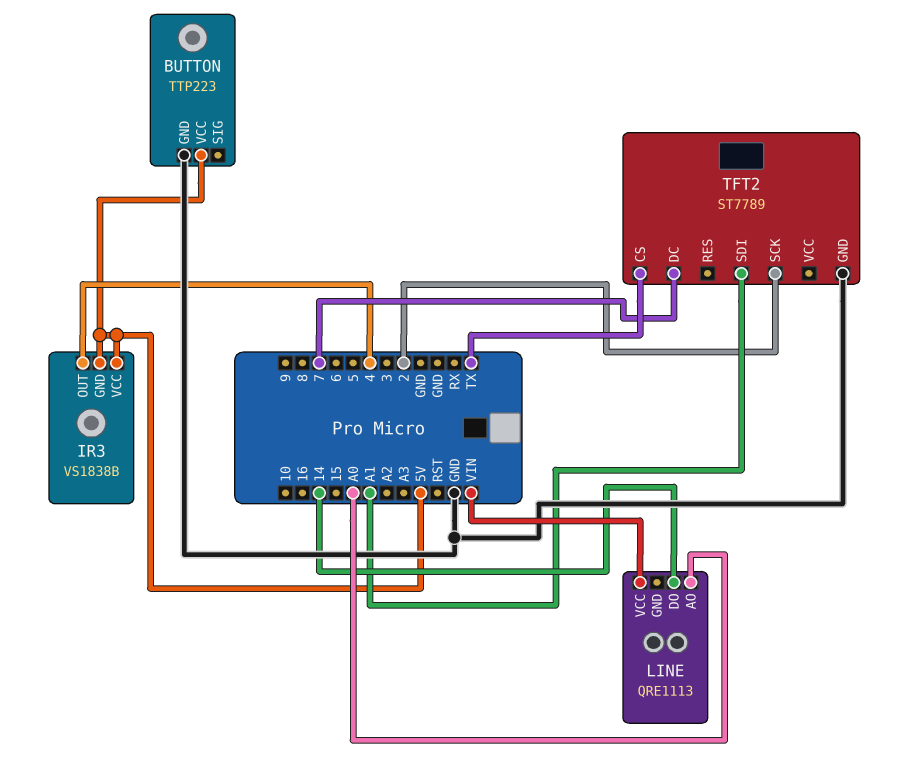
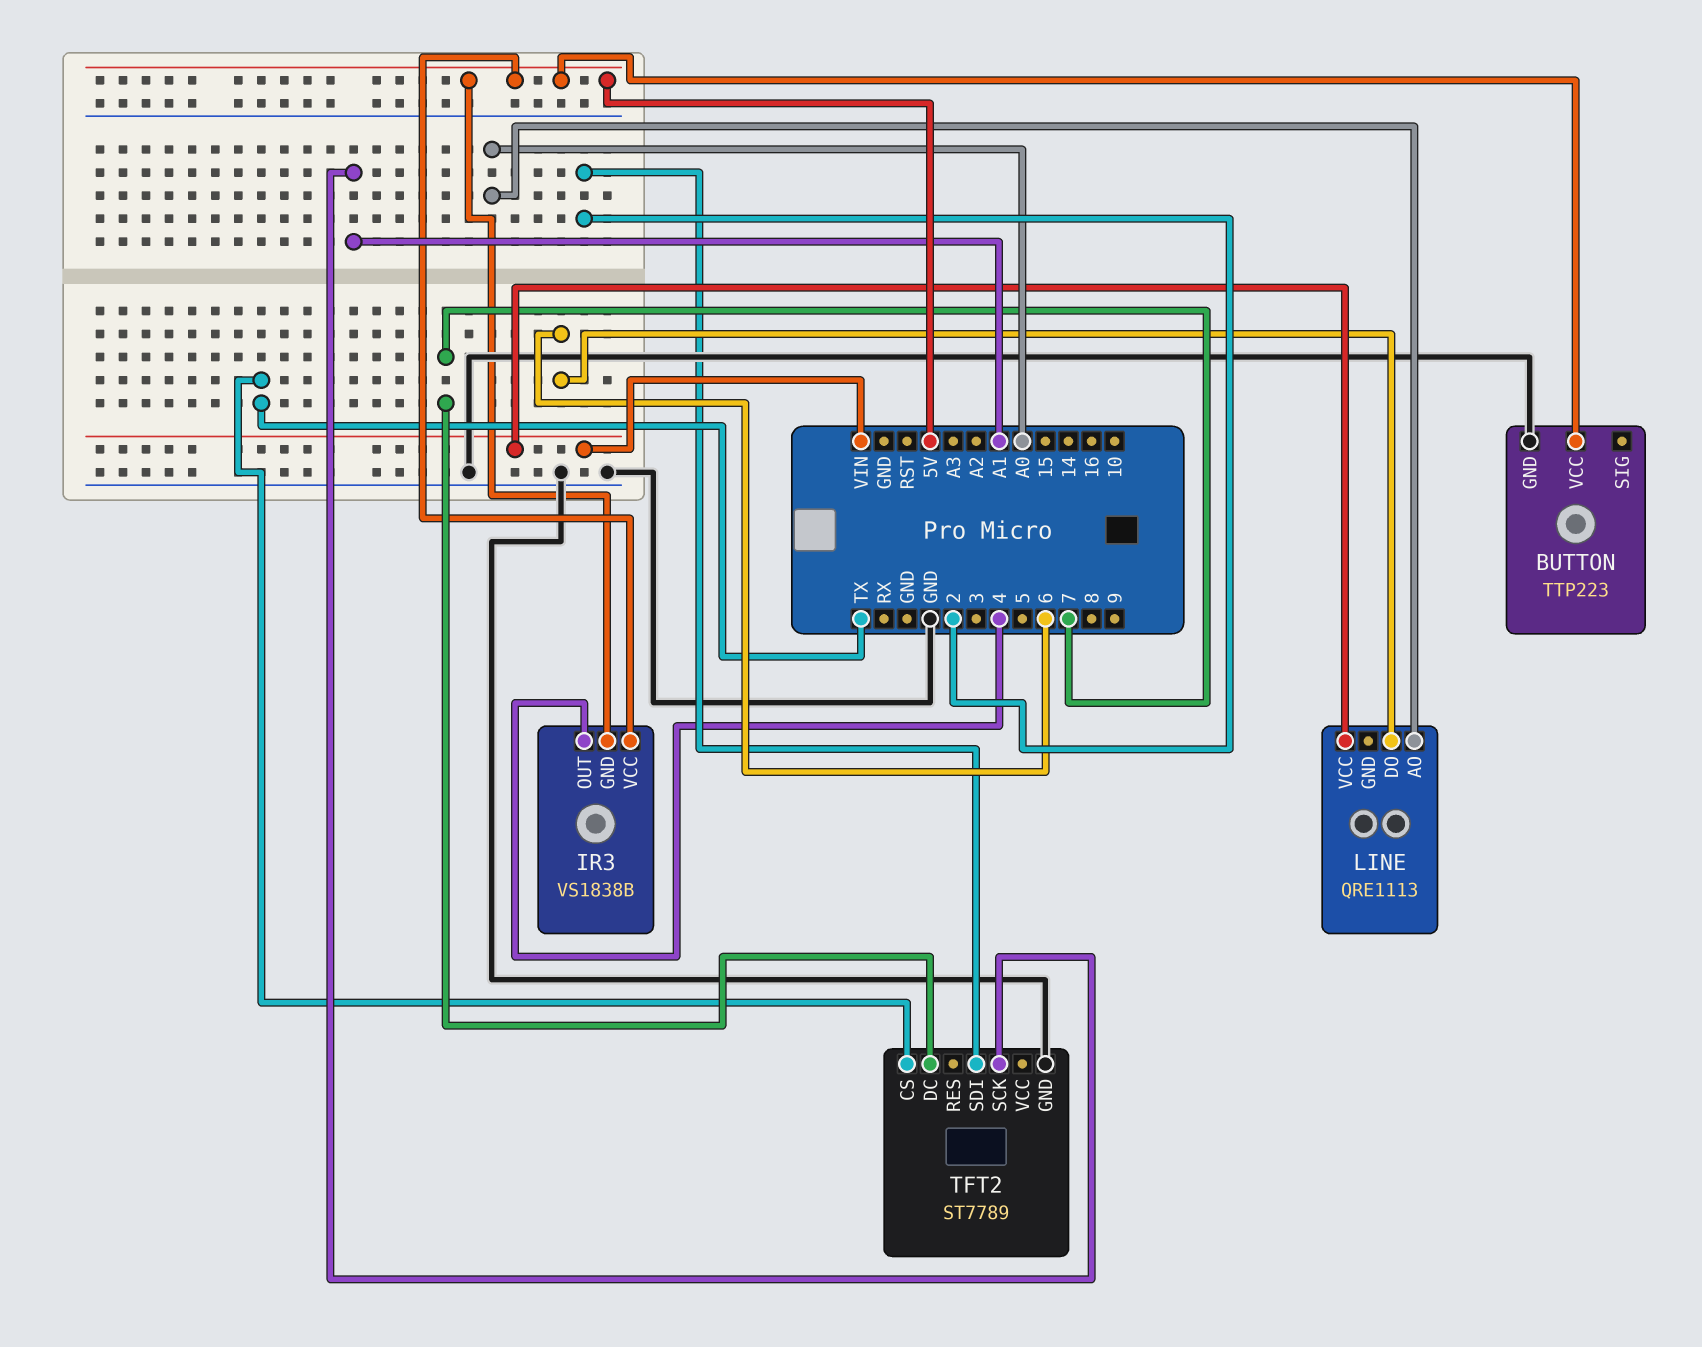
LINE pin DO: 14 -> 6
TFT2 pin SCK: 2 -> A1
TFT2 pin SDI: A1 -> 2

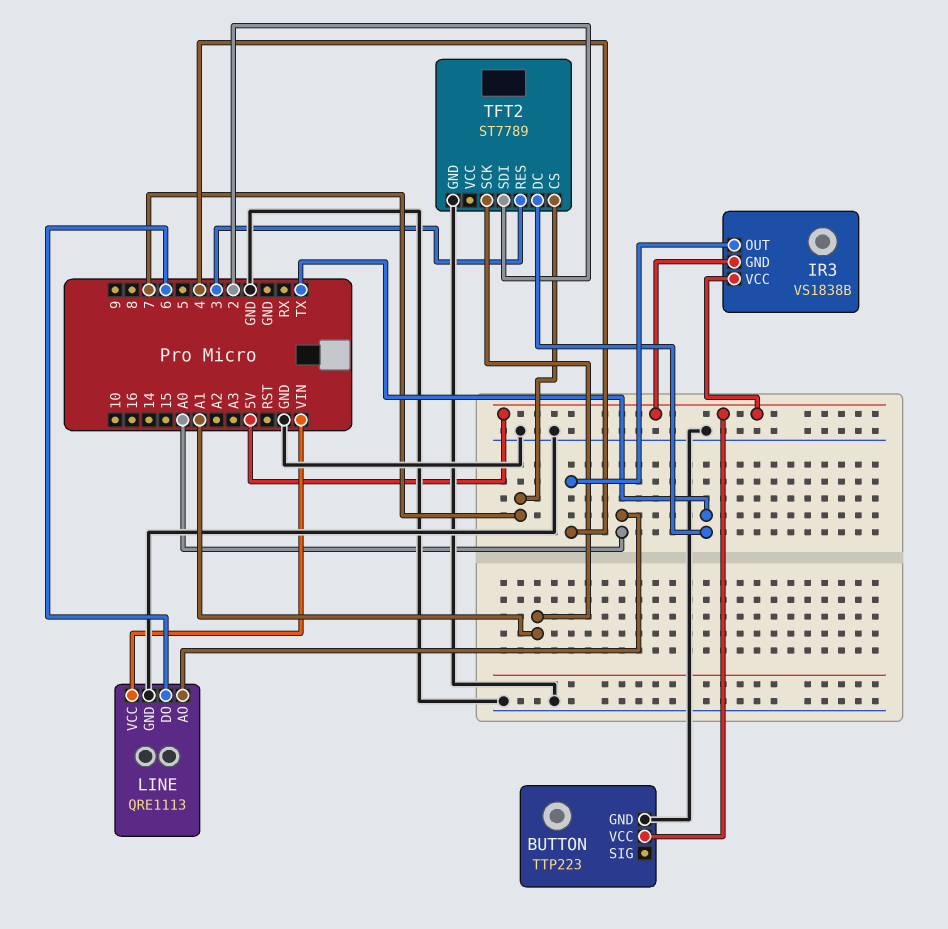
LINE pin GND: none -> GND
TFT2 pin CS: TX -> 7
TFT2 pin DC: 7 -> TX
TFT2 pin RES: none -> 3

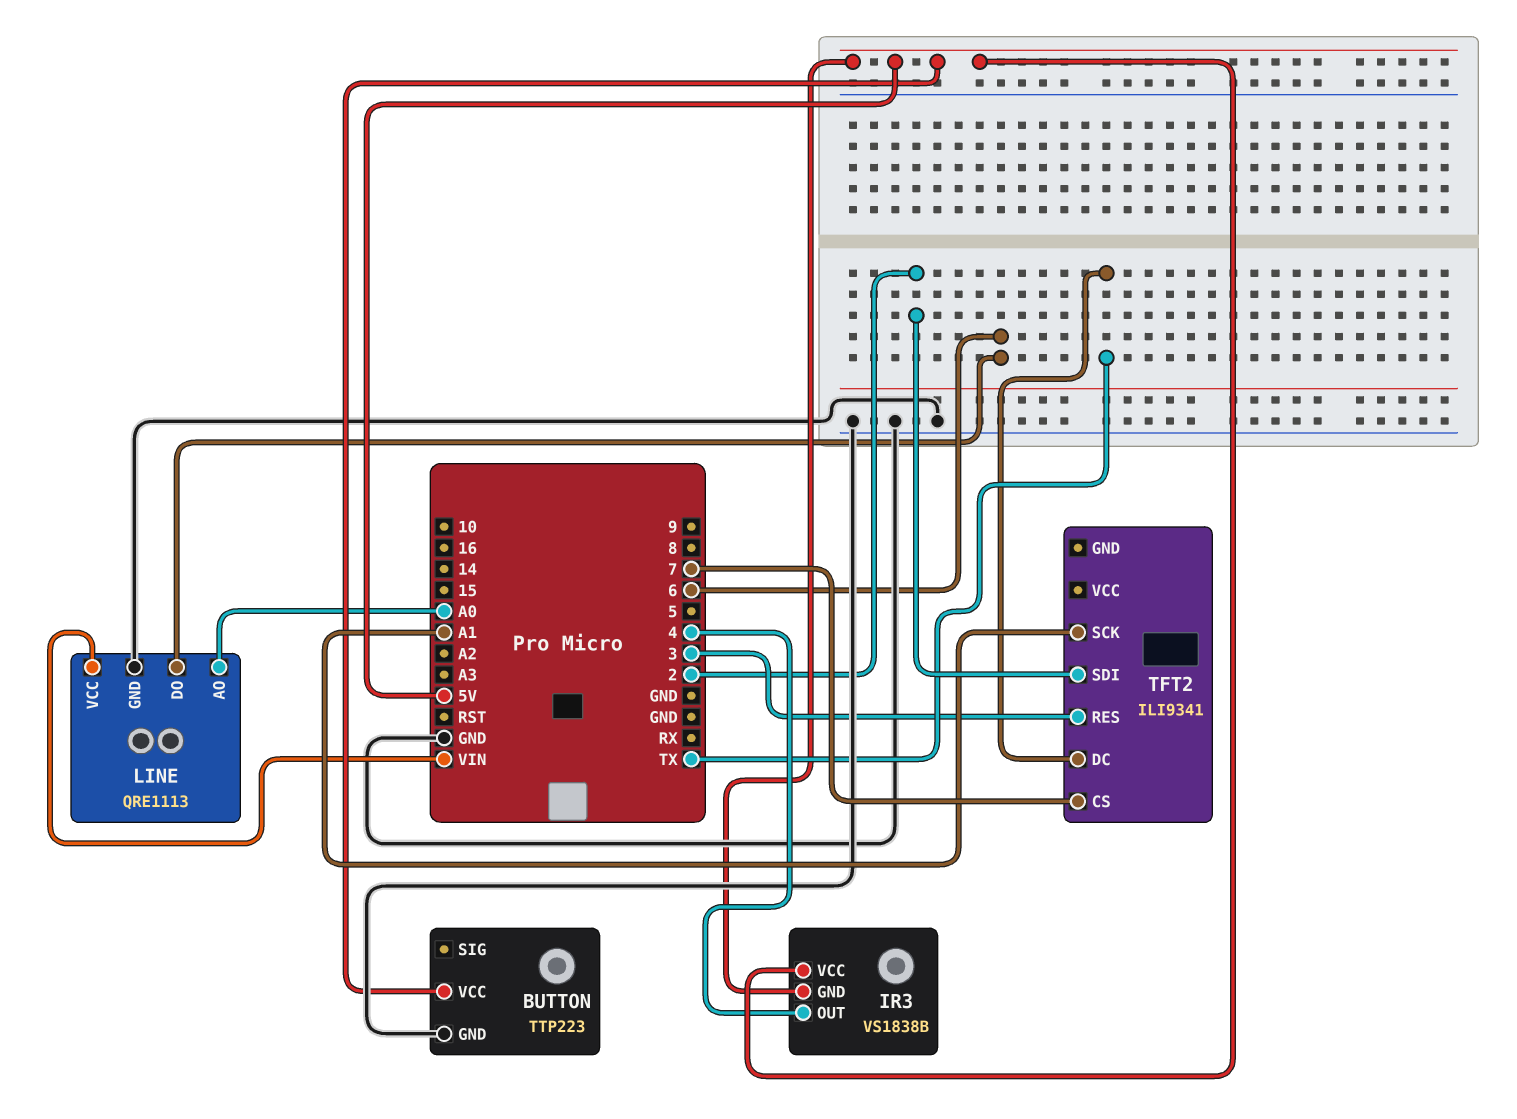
TFT2: ST7789 -> ILI9341
TFT2 pin GND: GND -> none

